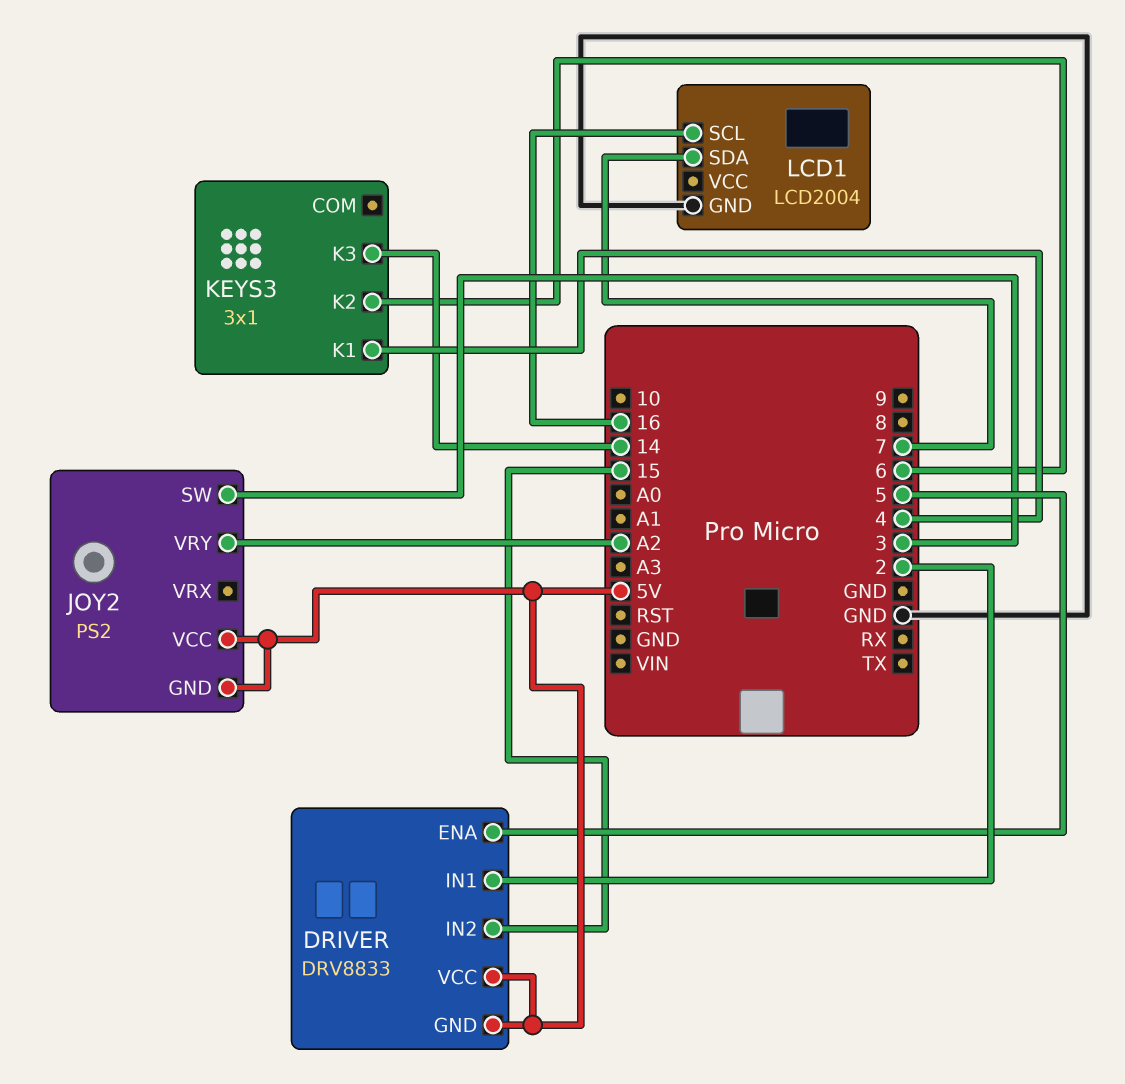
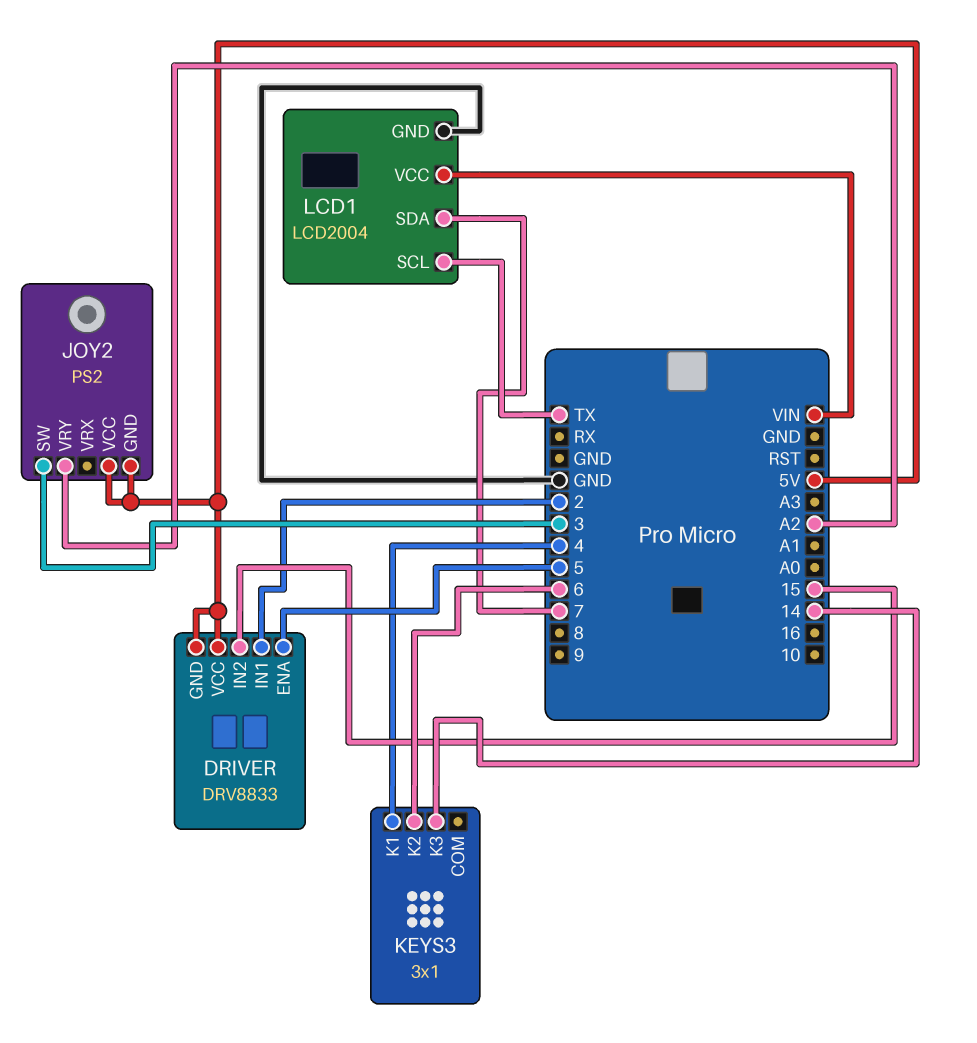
LCD1 pin SCL: 16 -> TX
LCD1 pin VCC: none -> VIN

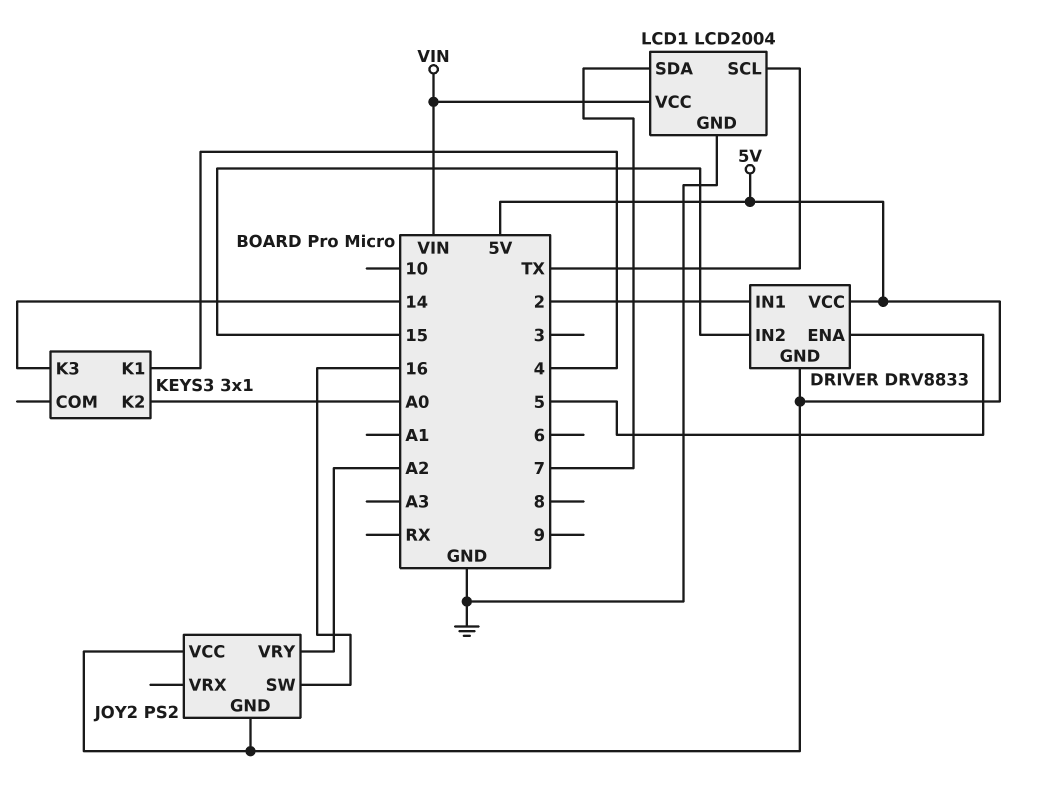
JOY2 pin SW: 3 -> 16
KEYS3 pin K2: 6 -> A0

